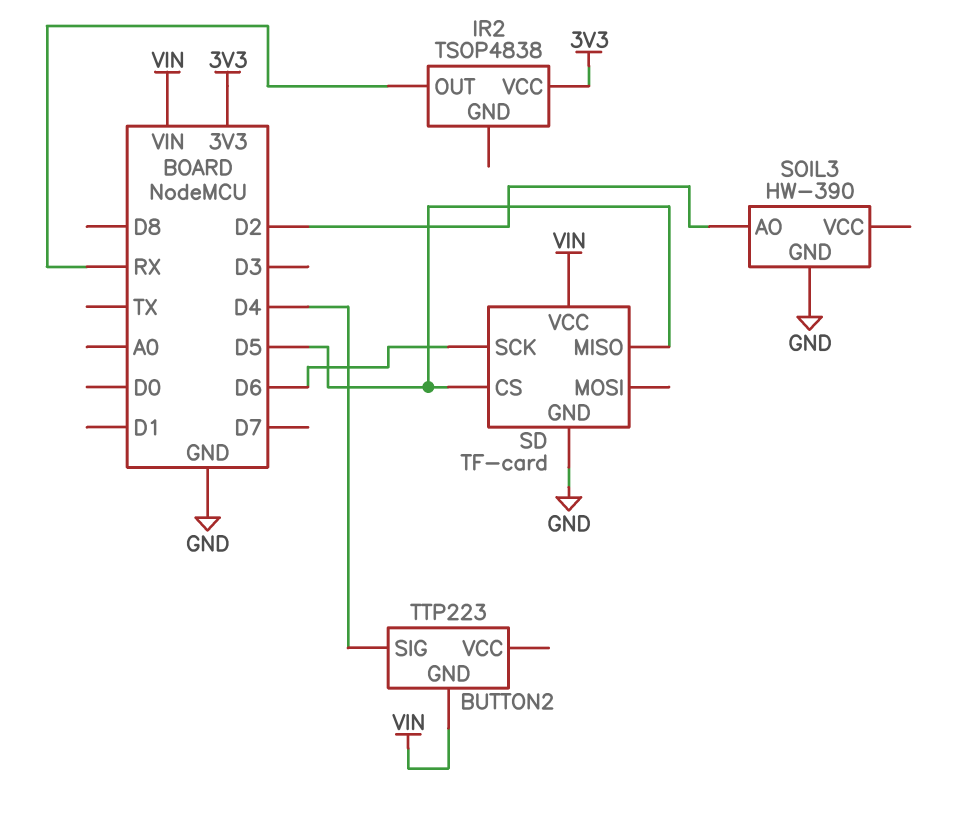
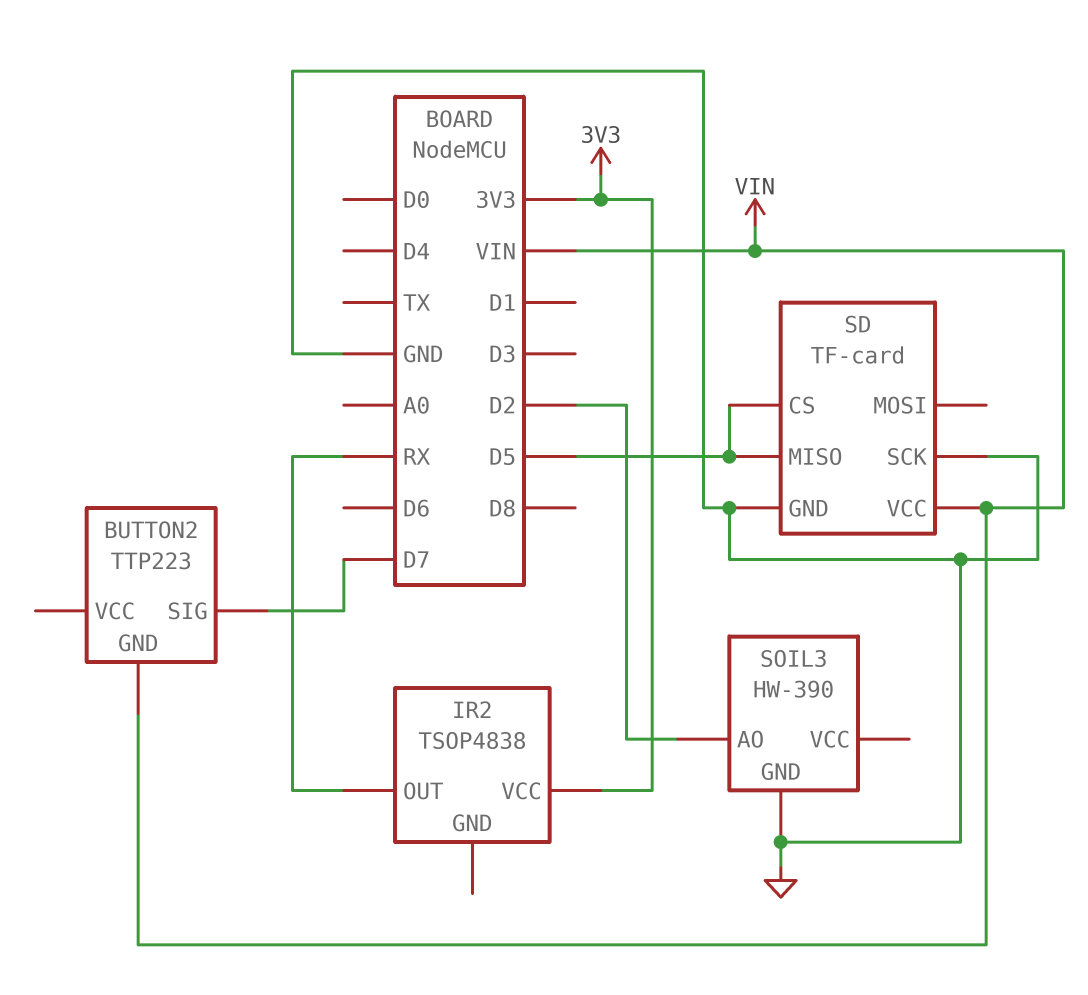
BUTTON2 pin SIG: D4 -> D7
SD pin SCK: D6 -> GND

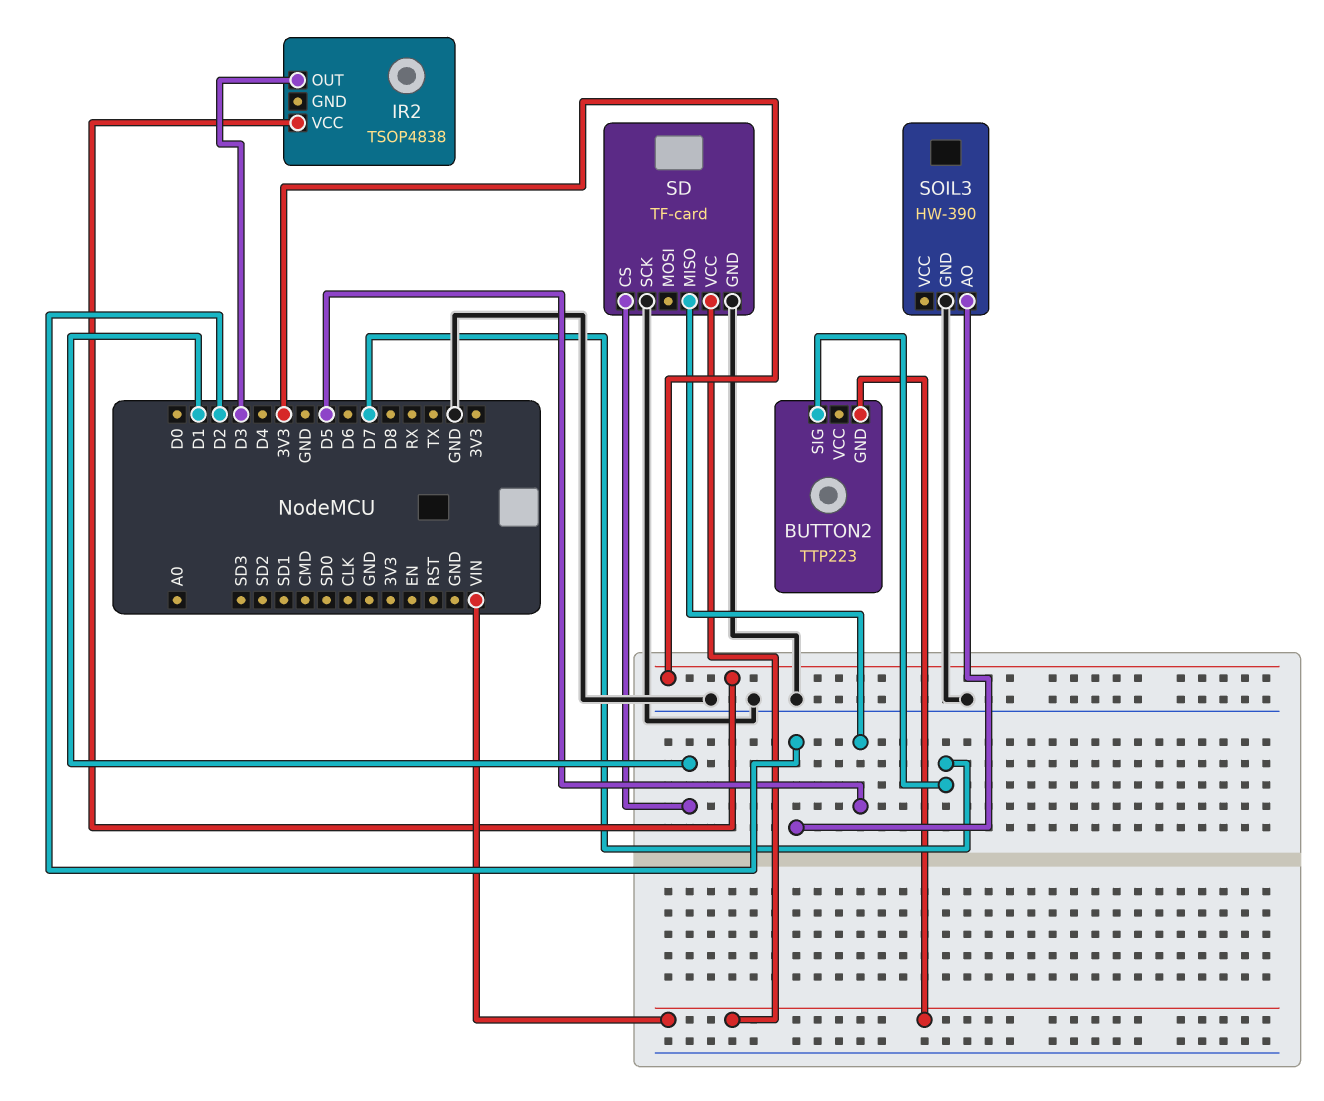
IR2 pin OUT: RX -> D3
SD pin CS: D5 -> D1

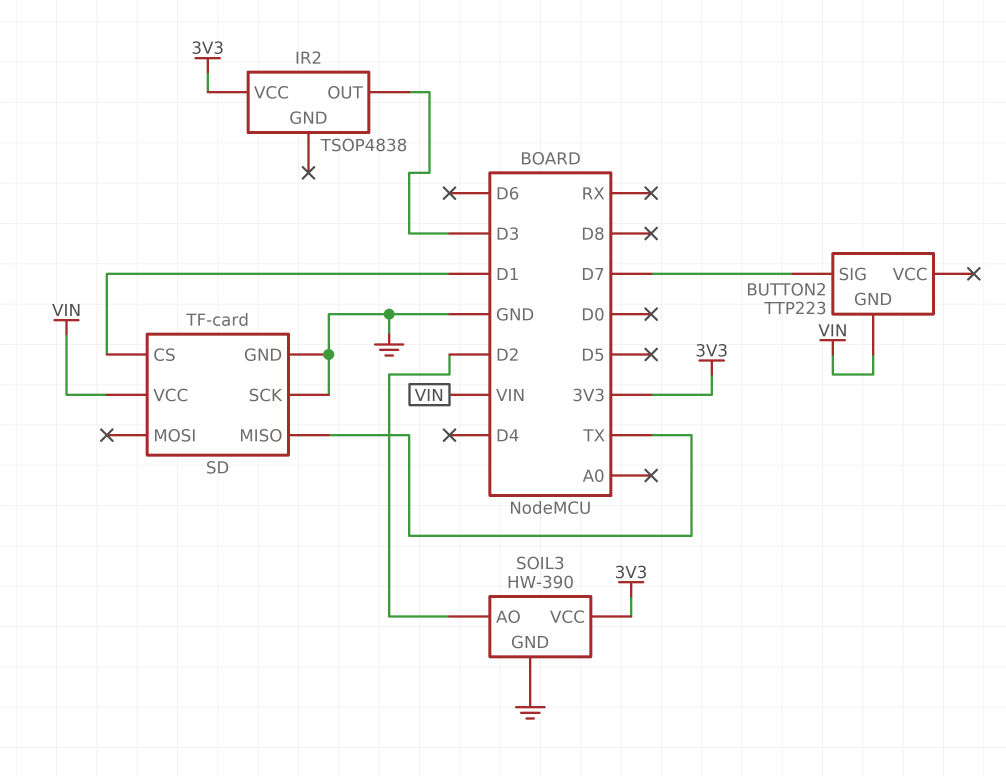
SD pin MISO: D5 -> TX
SOIL3 pin VCC: none -> 3V3

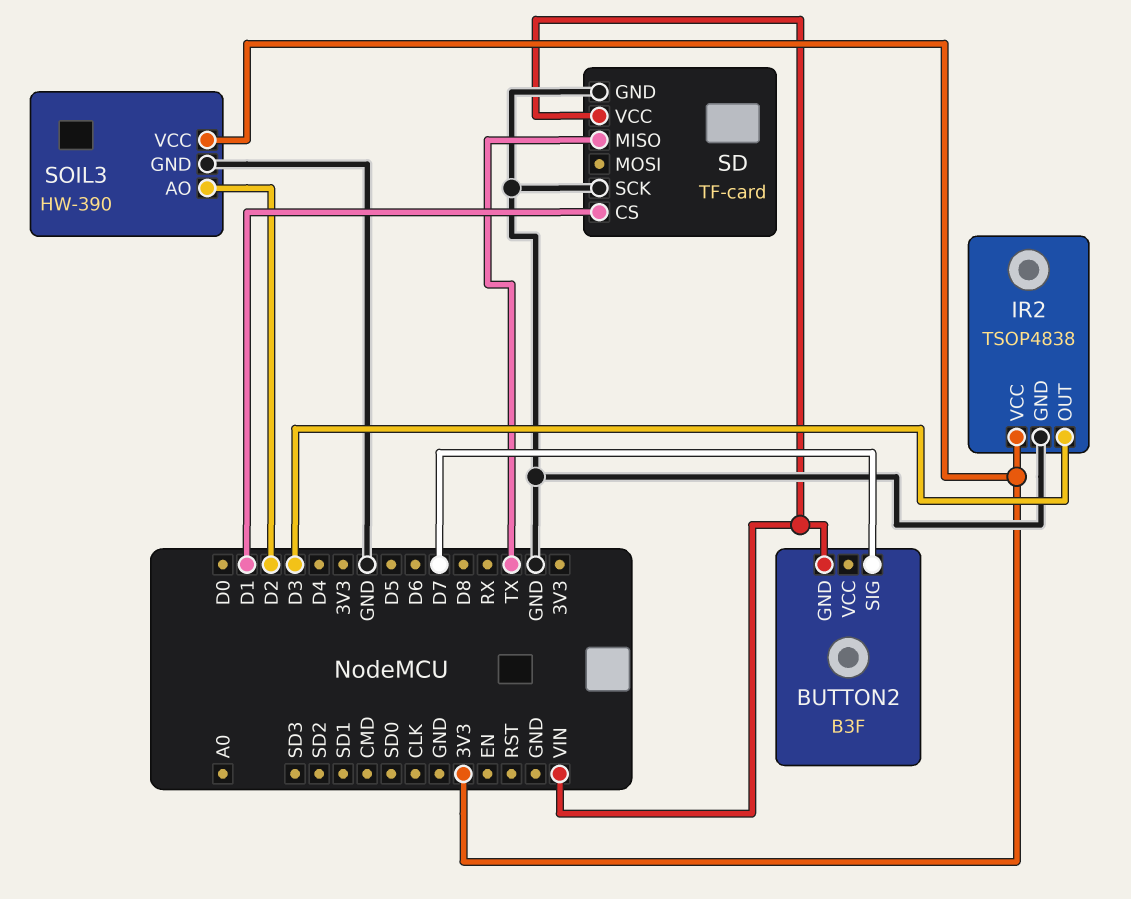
BUTTON2: TTP223 -> B3F
IR2 pin GND: none -> GND

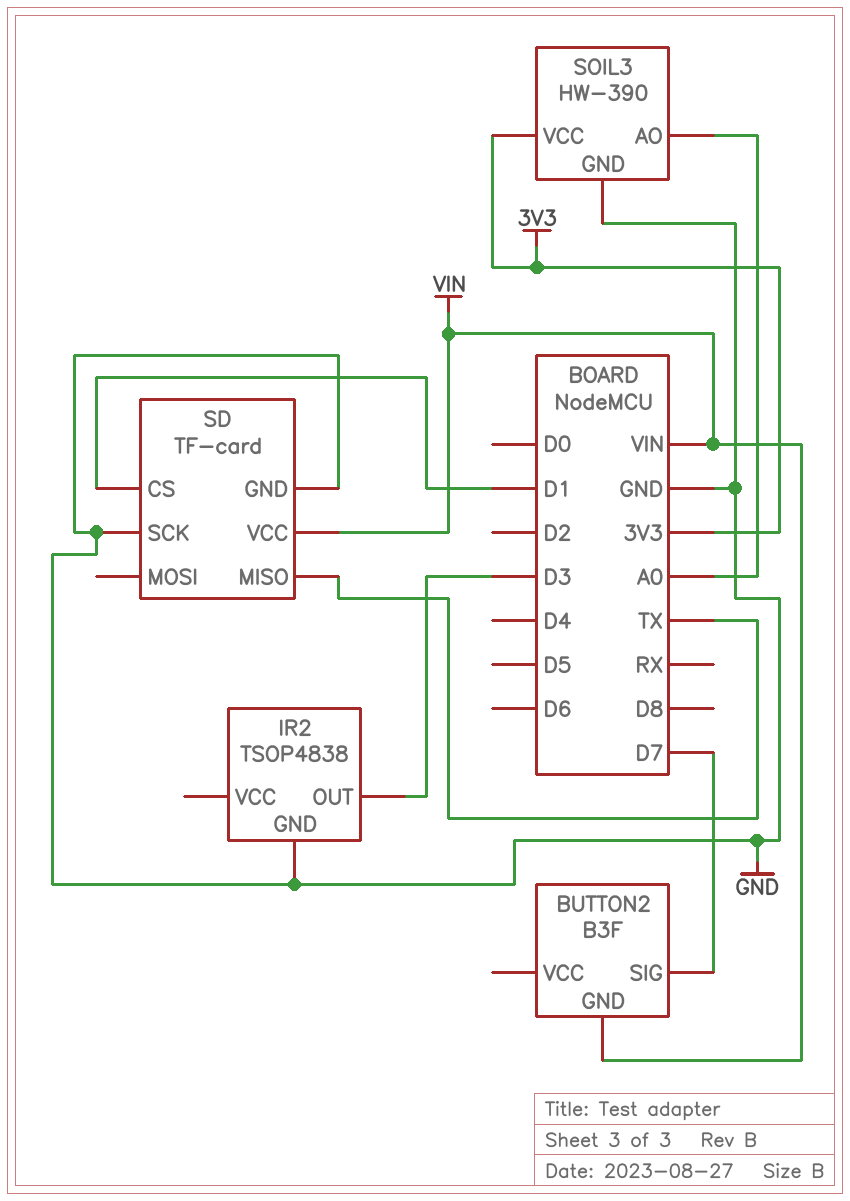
IR2 pin VCC: 3V3 -> none
SOIL3 pin AO: D2 -> A0

